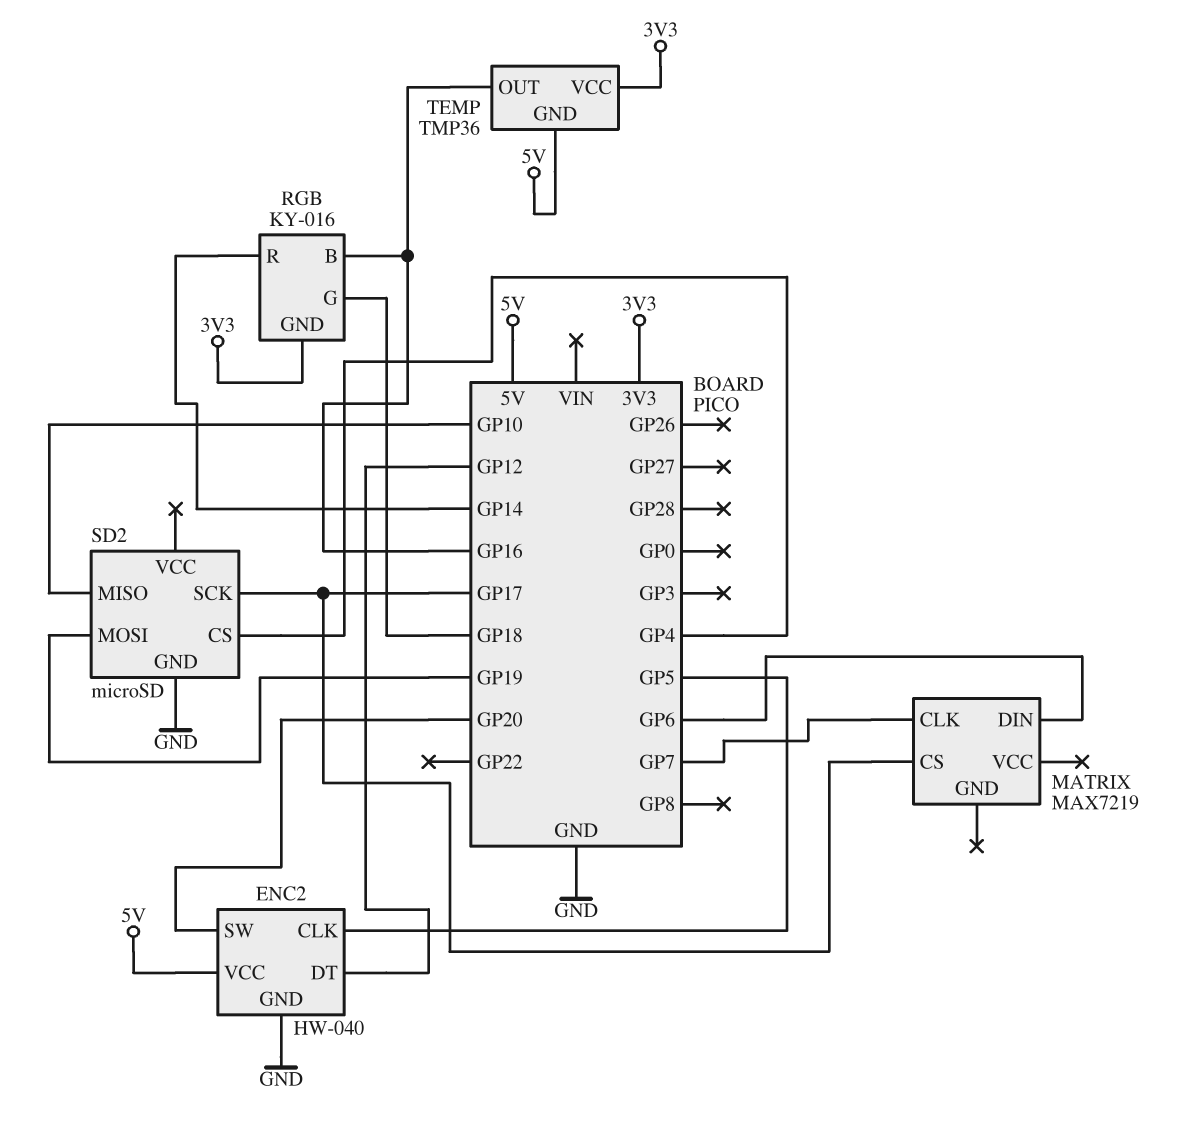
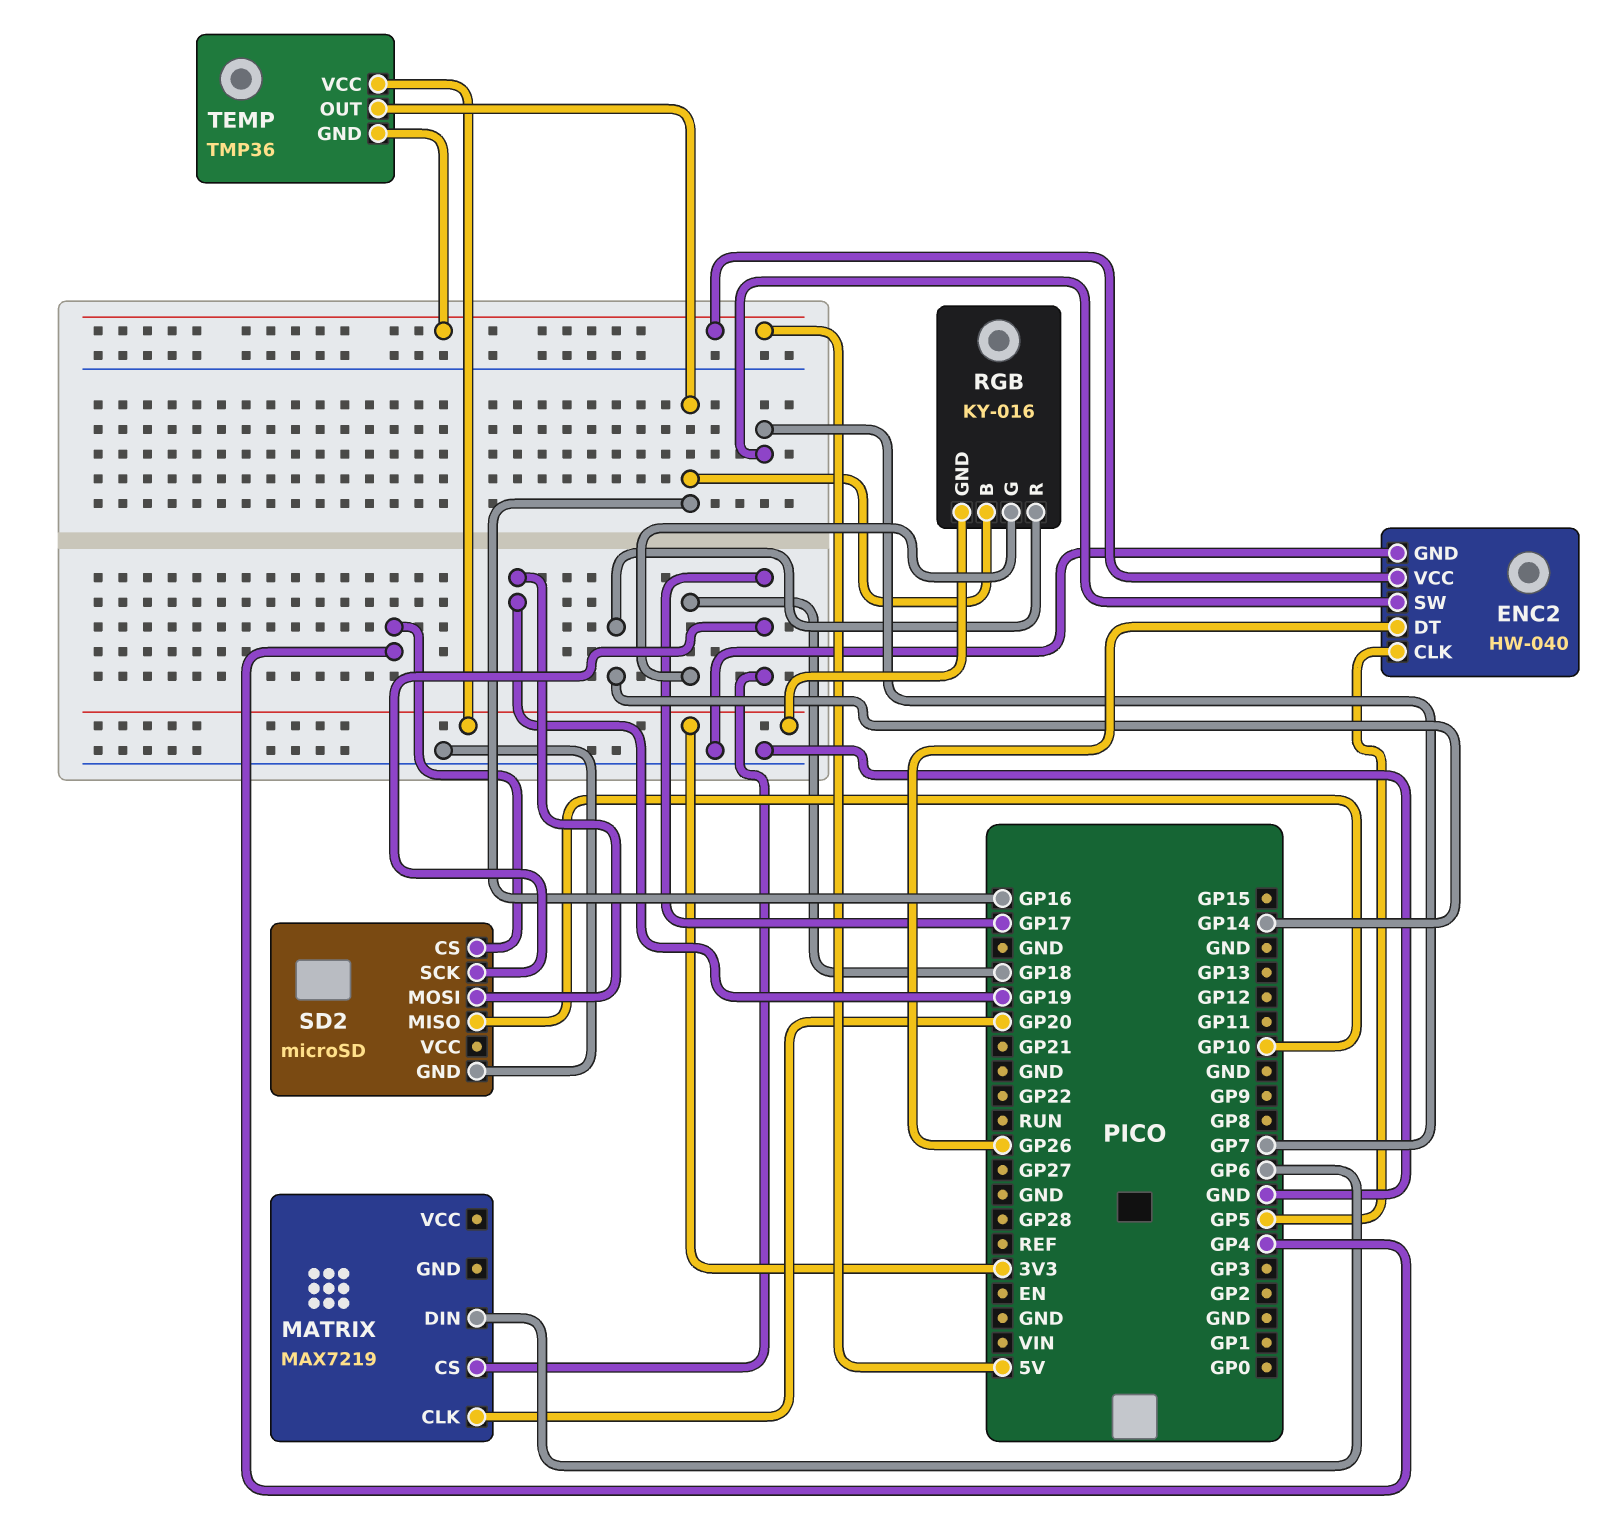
ENC2 pin DT: GP12 -> GP26
ENC2 pin SW: GP20 -> GP7
MATRIX pin CLK: GP7 -> GP20

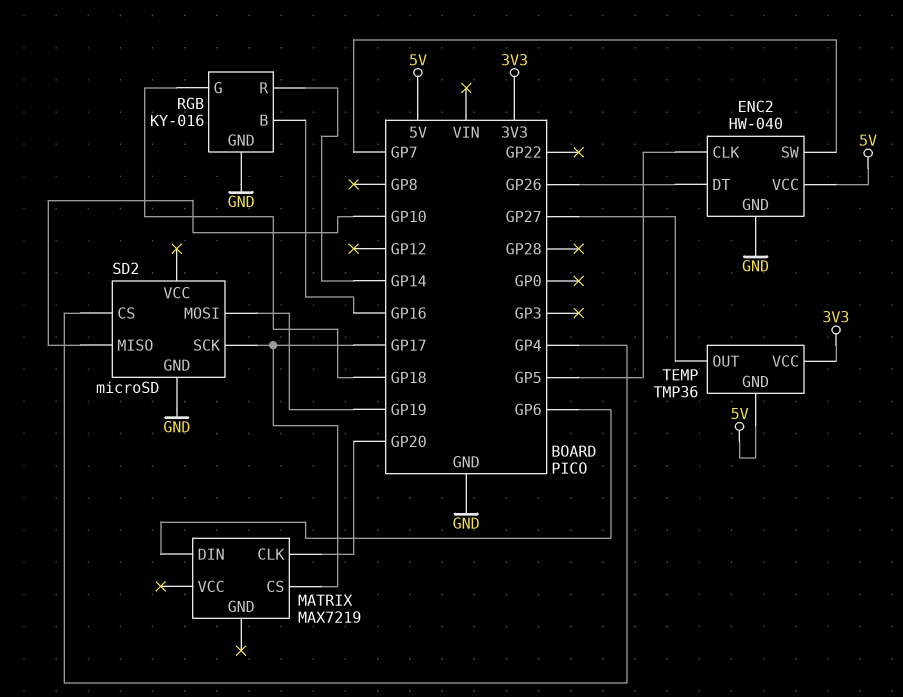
RGB pin GND: 3V3 -> GND
TEMP pin OUT: GP16 -> GP27

